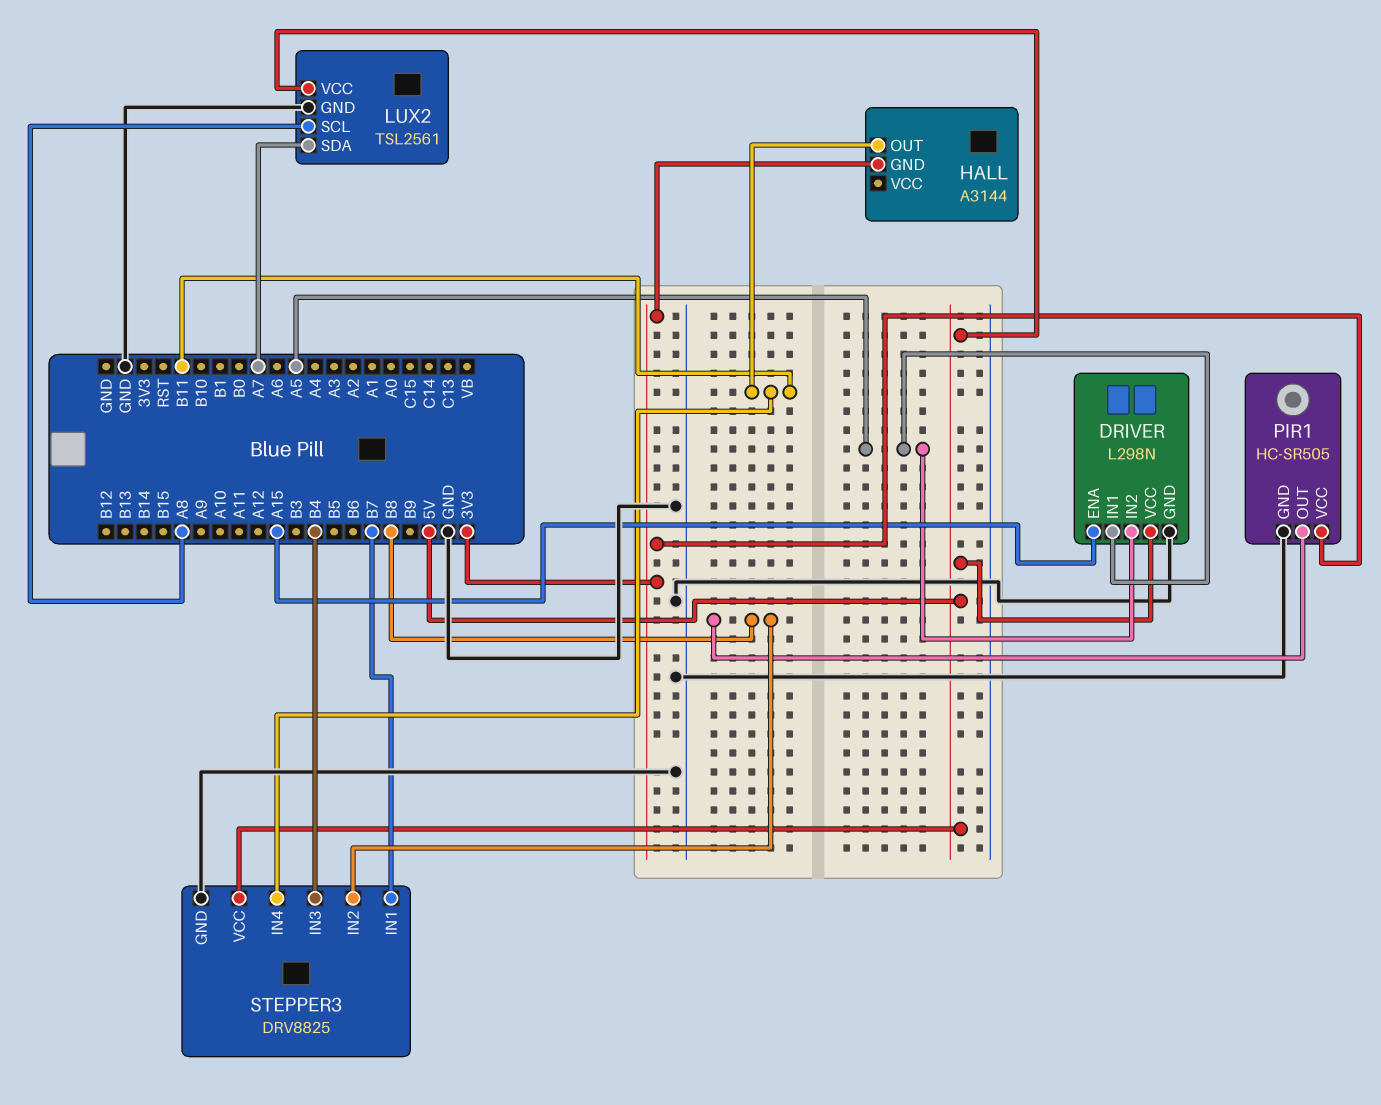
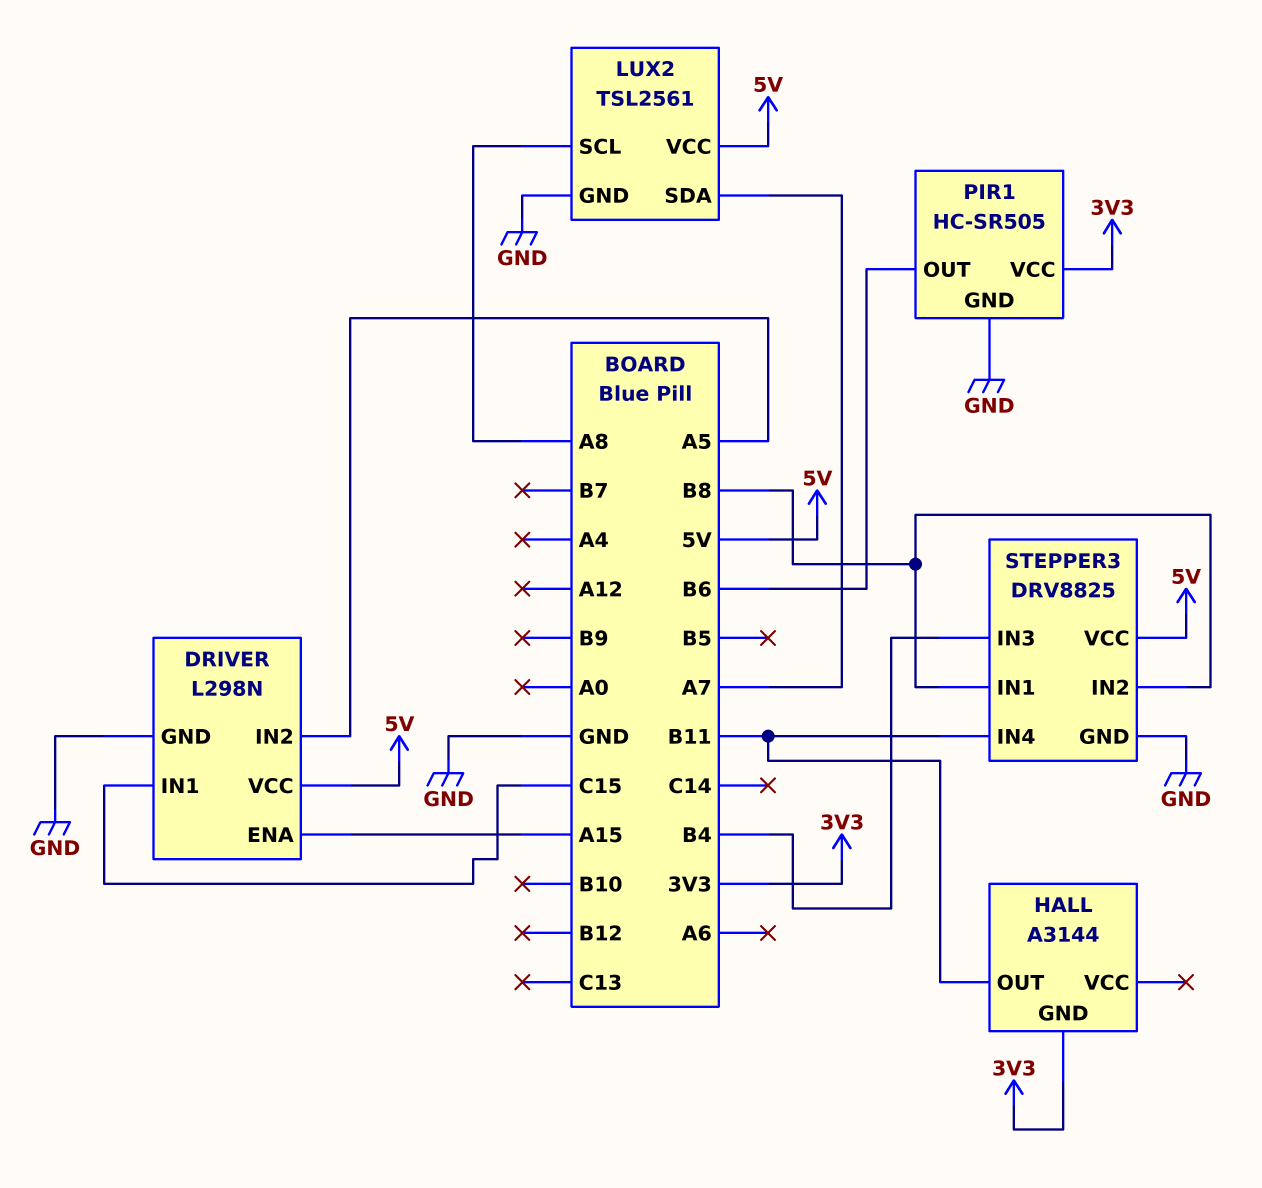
DRIVER pin IN1: A5 -> C15
PIR1 pin OUT: B8 -> B6
STEPPER3 pin IN1: B7 -> B8

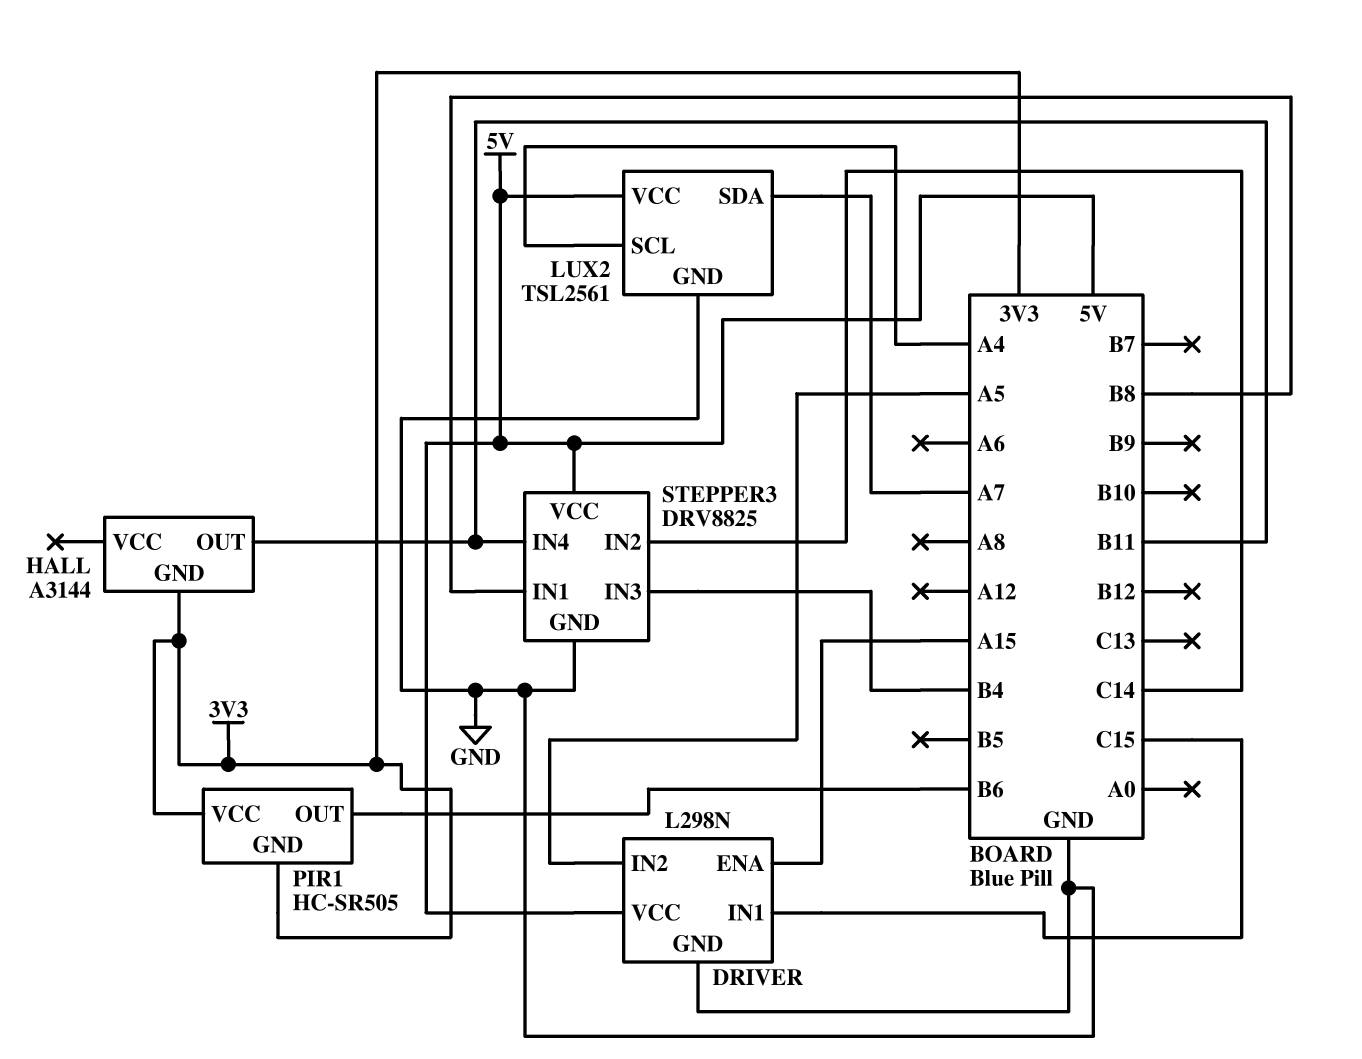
LUX2 pin SCL: A8 -> A4
PIR1 pin GND: GND -> 3V3
STEPPER3 pin IN2: B8 -> C14

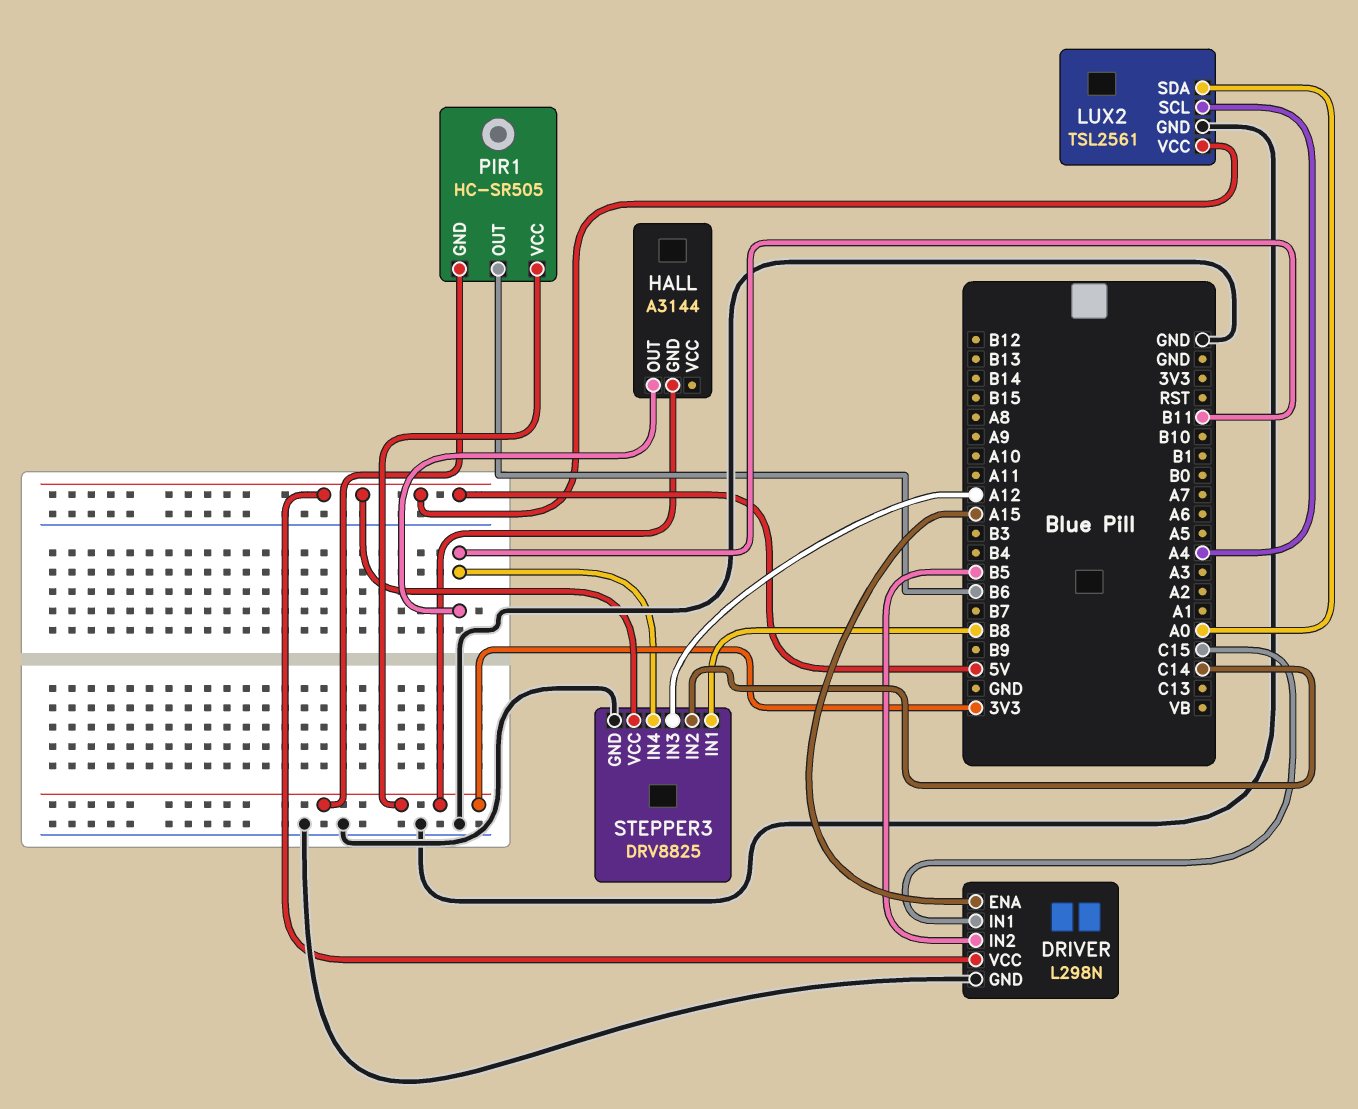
DRIVER pin IN2: A5 -> B5
LUX2 pin SDA: A7 -> A0
STEPPER3 pin IN3: B4 -> A12

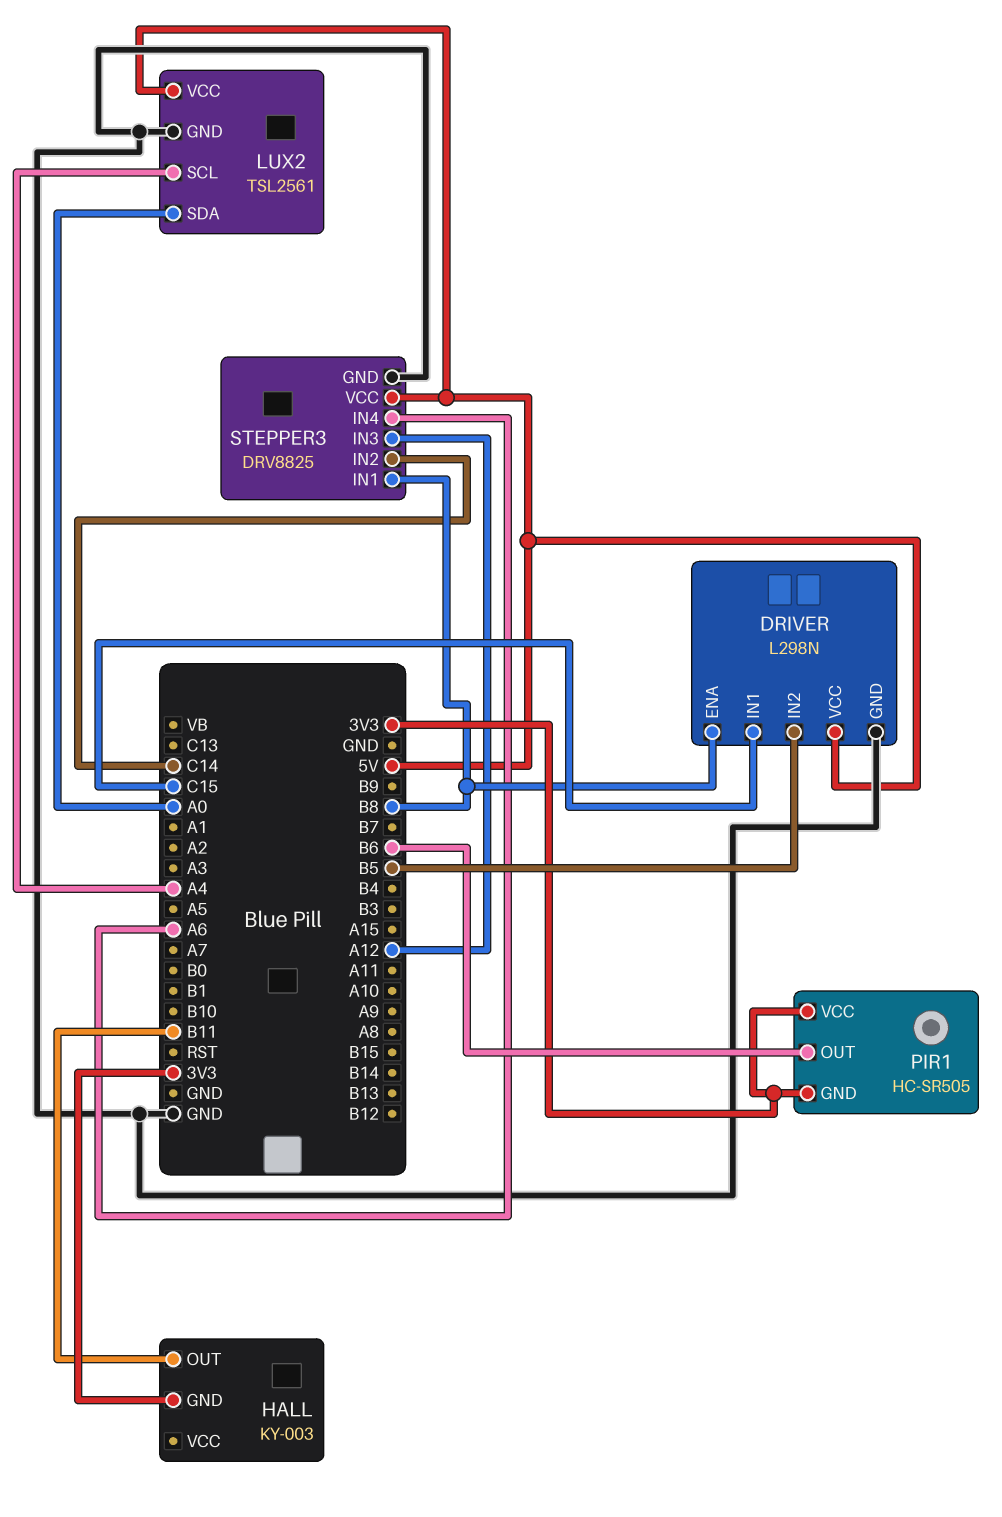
DRIVER pin ENA: A15 -> B8
HALL: A3144 -> KY-003
STEPPER3 pin IN4: B11 -> A6

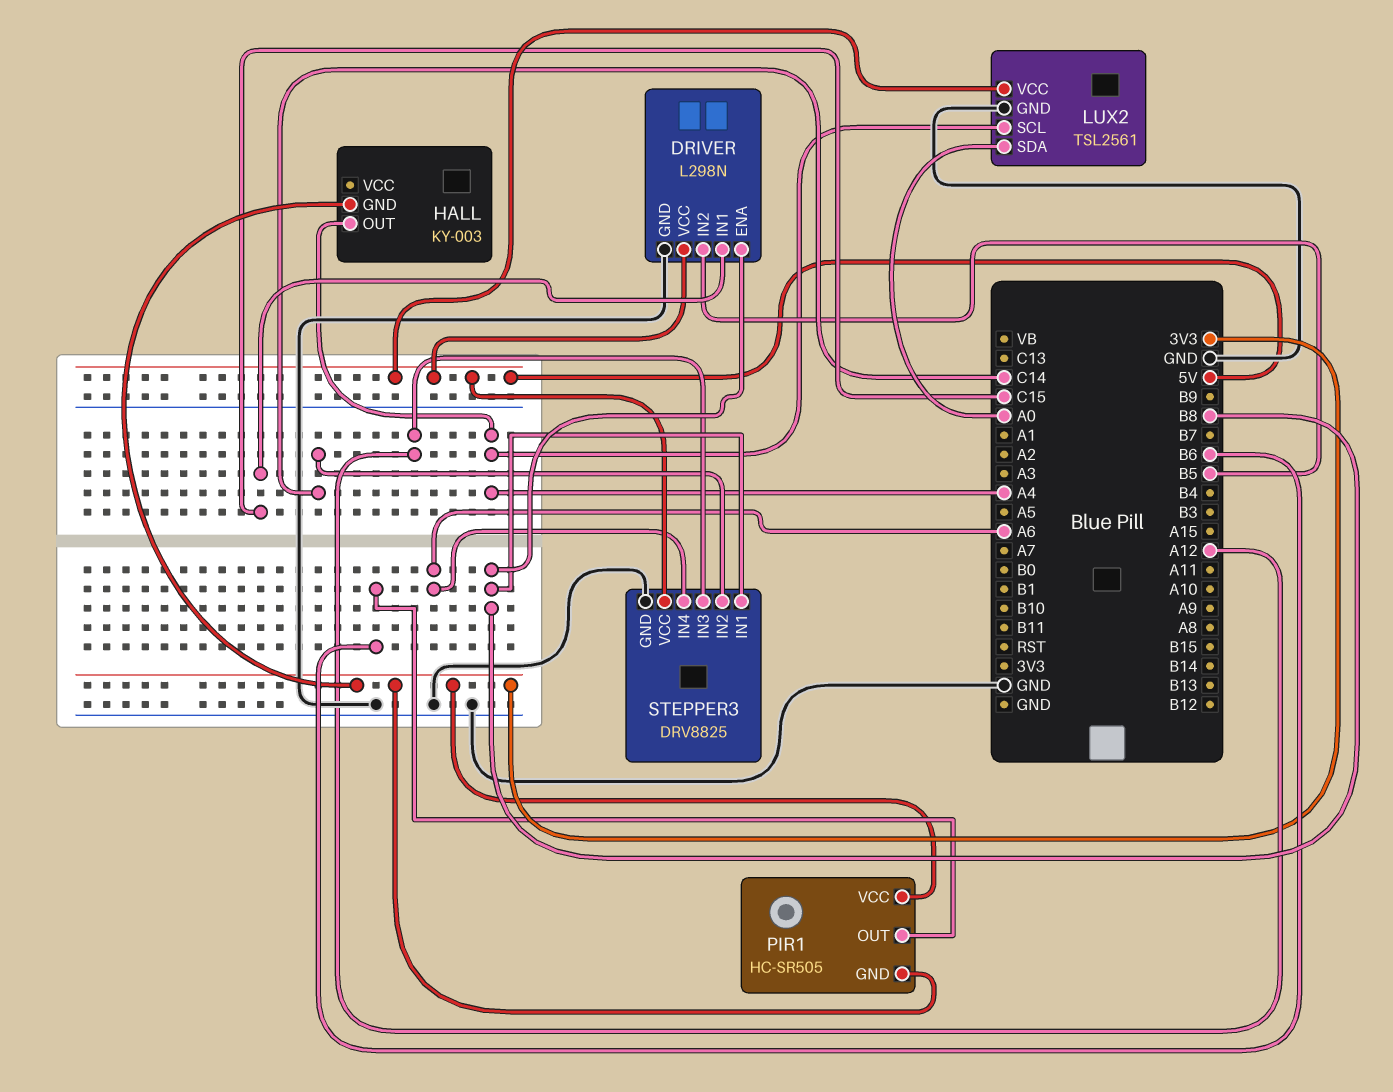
HALL pin OUT: B11 -> A4

